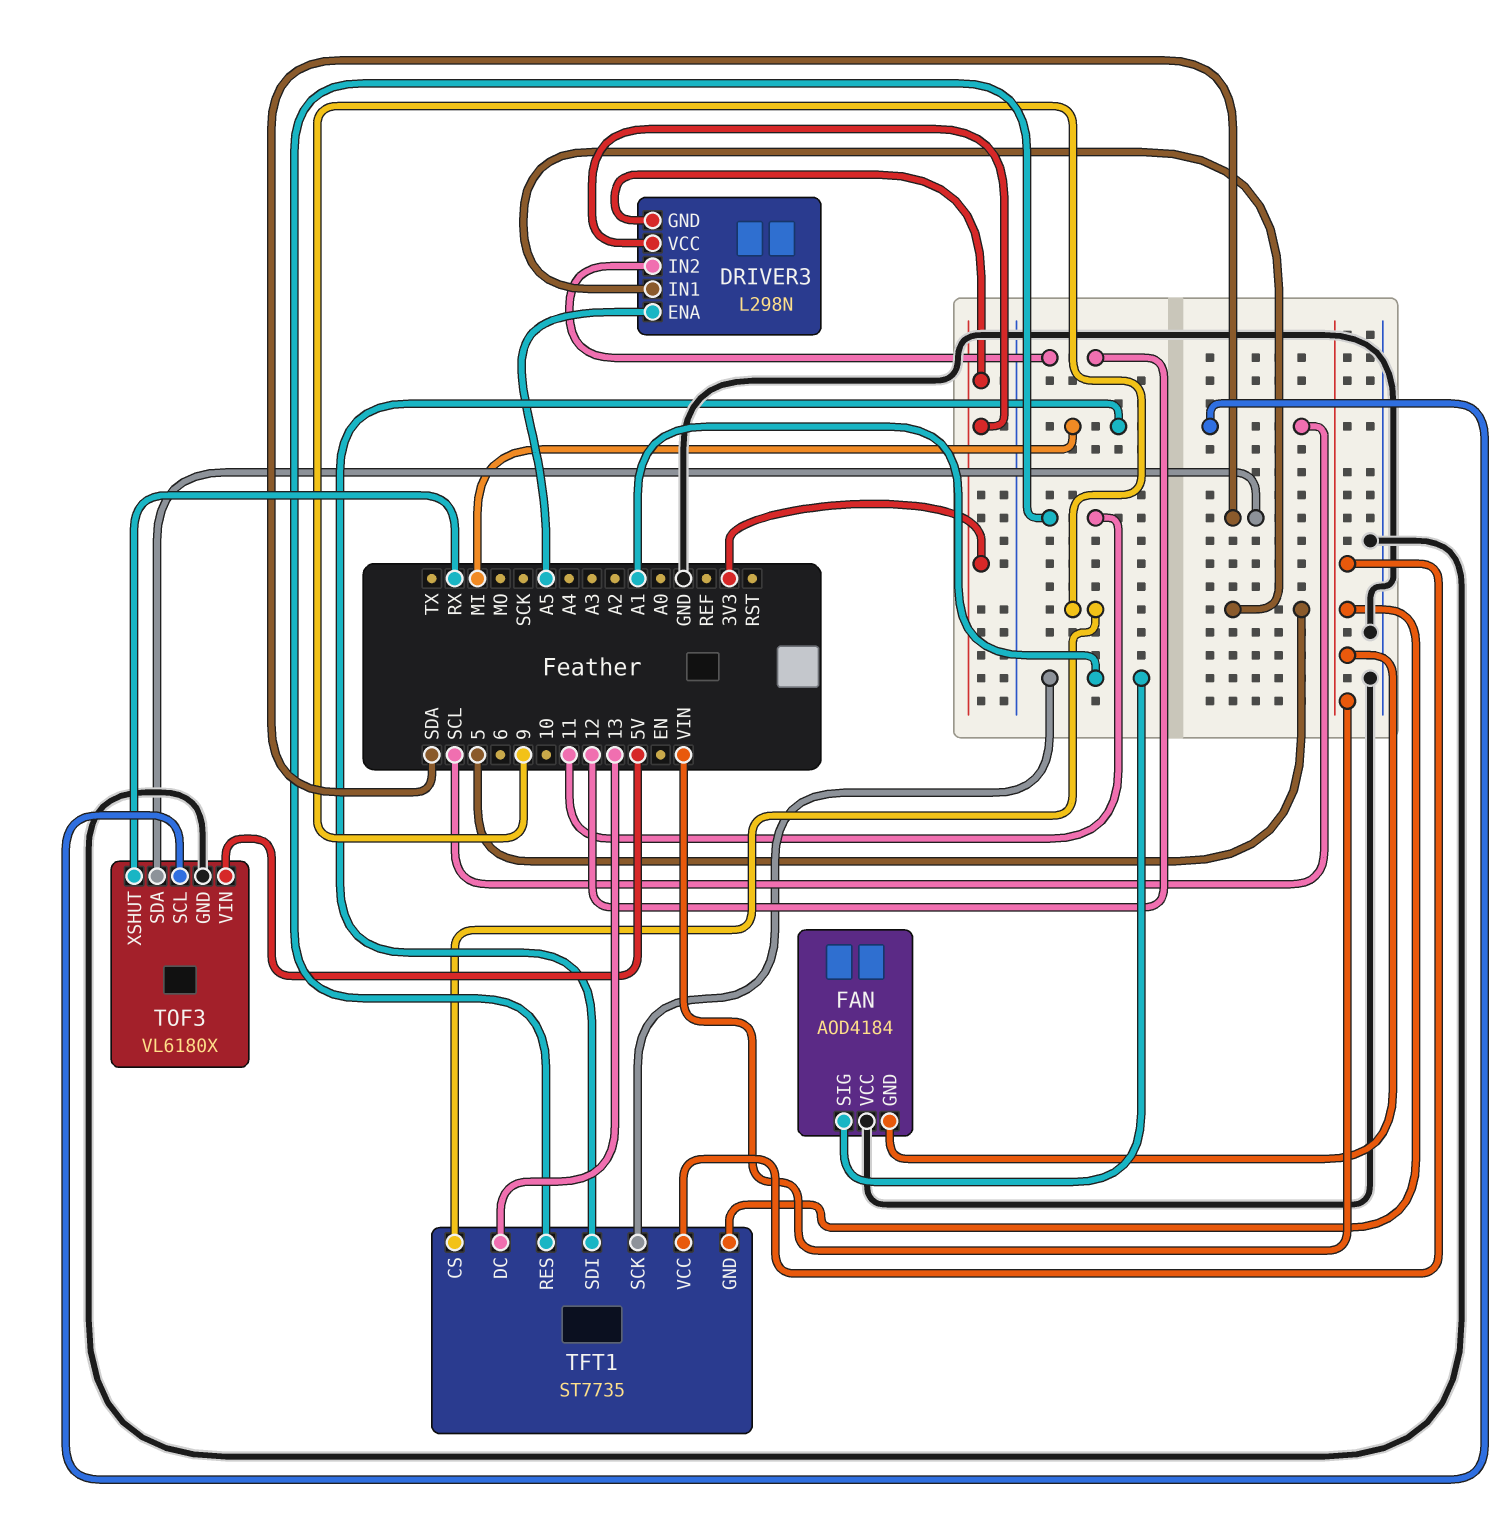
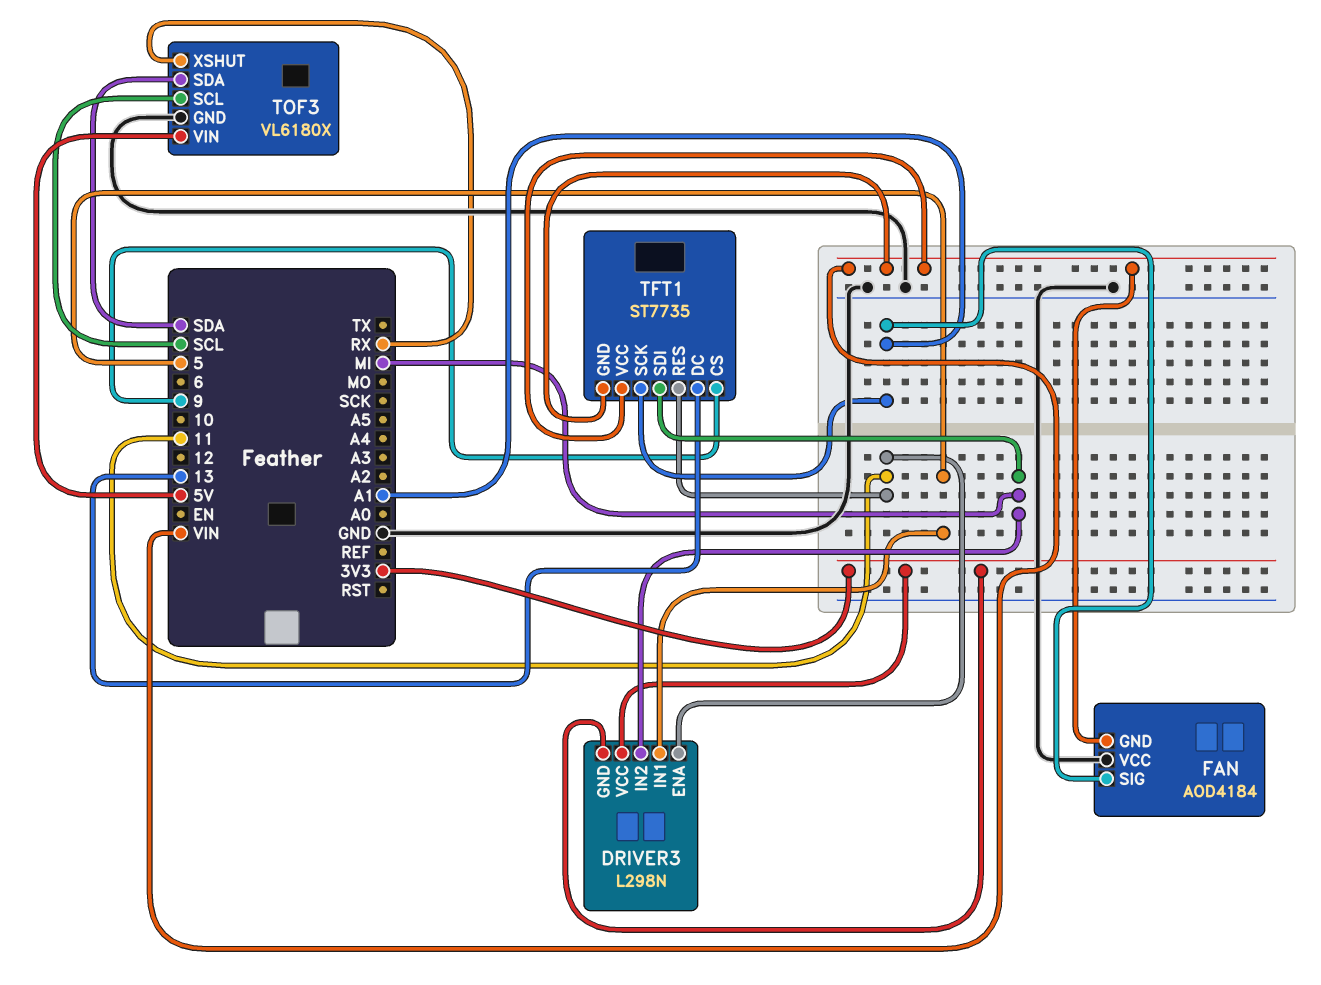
DRIVER3 pin ENA: A5 -> 11
DRIVER3 pin IN2: 12 -> MI

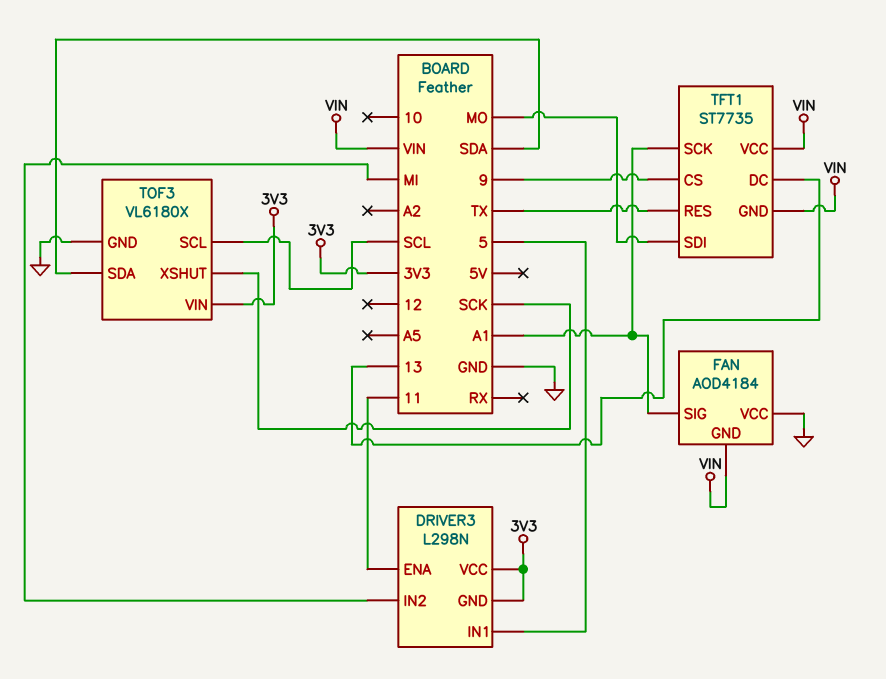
TFT1 pin RES: 11 -> TX
TFT1 pin SDI: MI -> MO
TOF3 pin VIN: 5V -> 3V3
TOF3 pin XSHUT: RX -> SCK

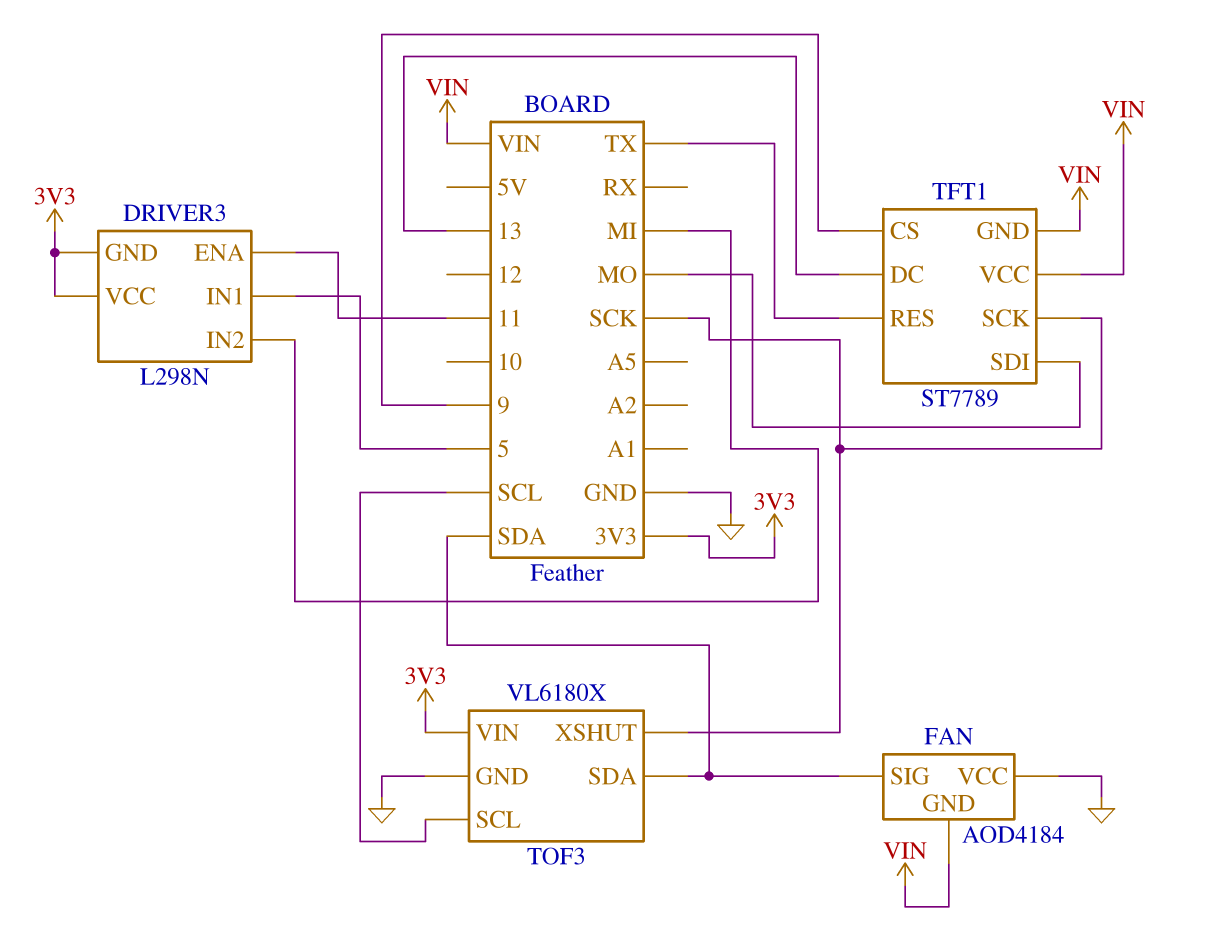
FAN pin SIG: A1 -> SDA
TFT1: ST7735 -> ST7789
TFT1 pin SCK: A1 -> SCK

